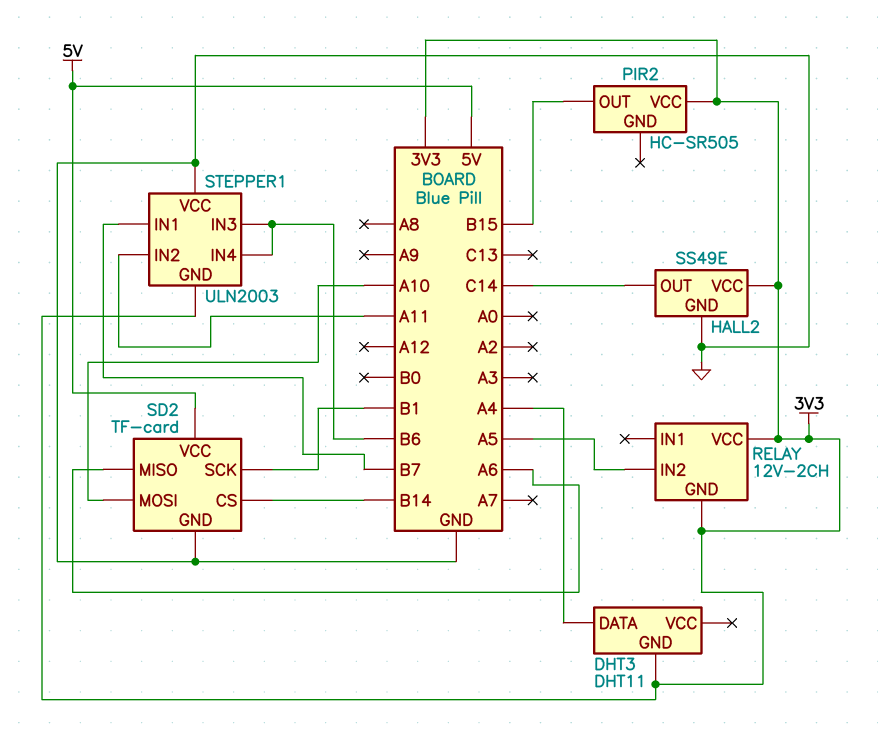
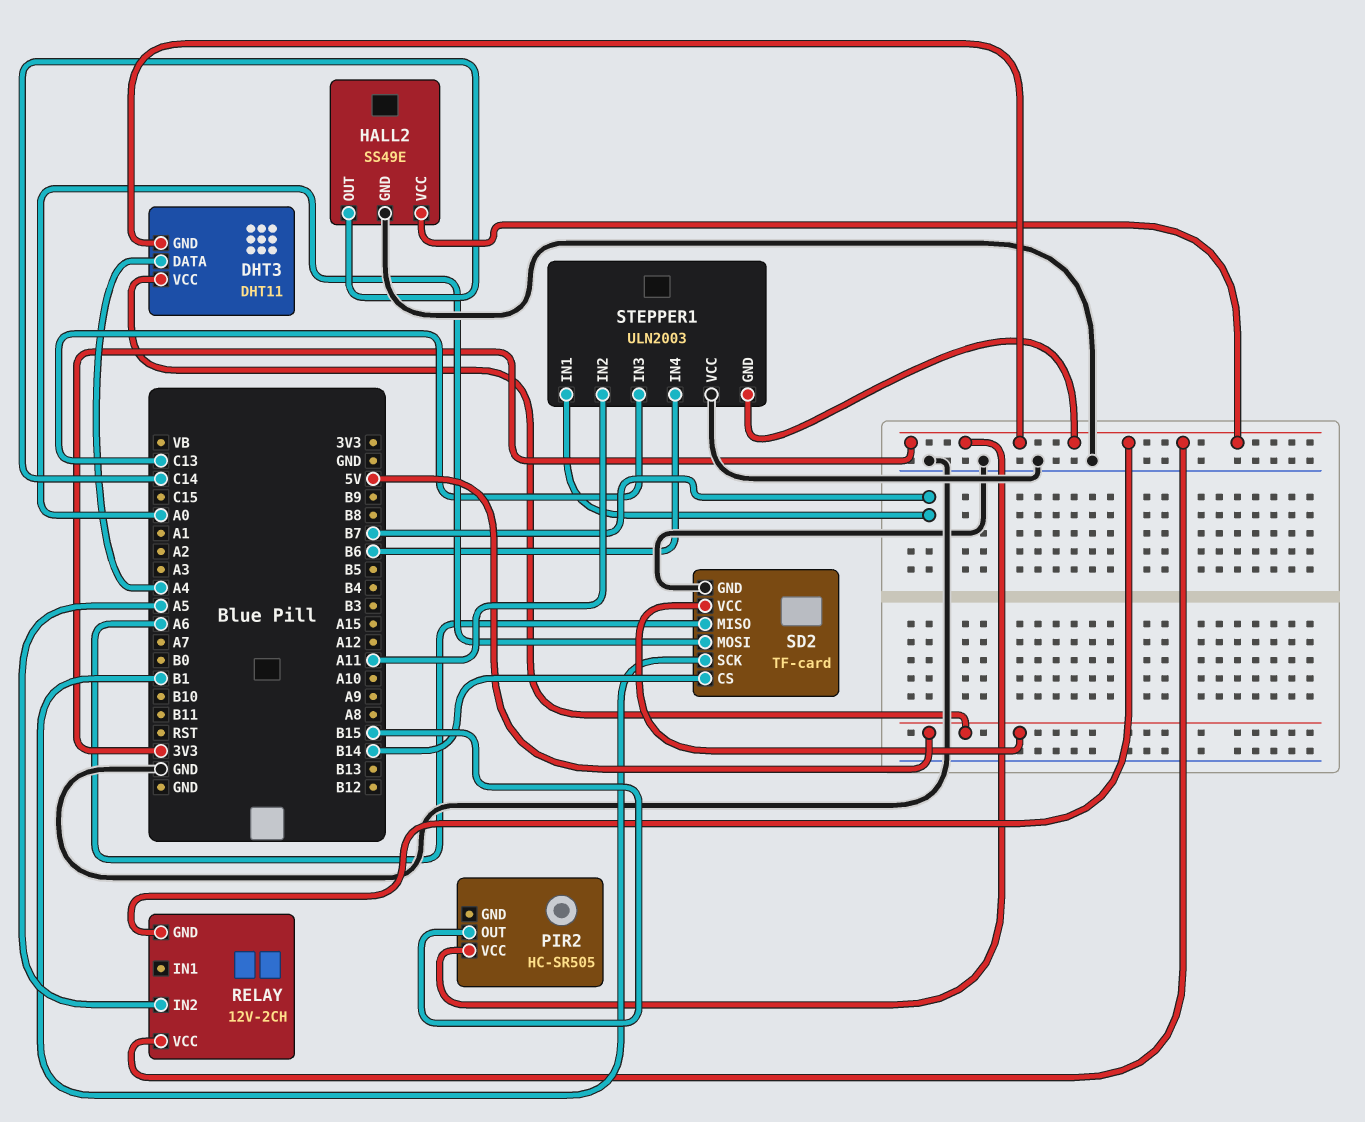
DHT3 pin VCC: none -> 5V
SD2 pin MOSI: A10 -> A0
STEPPER1 pin IN3: B6 -> C13

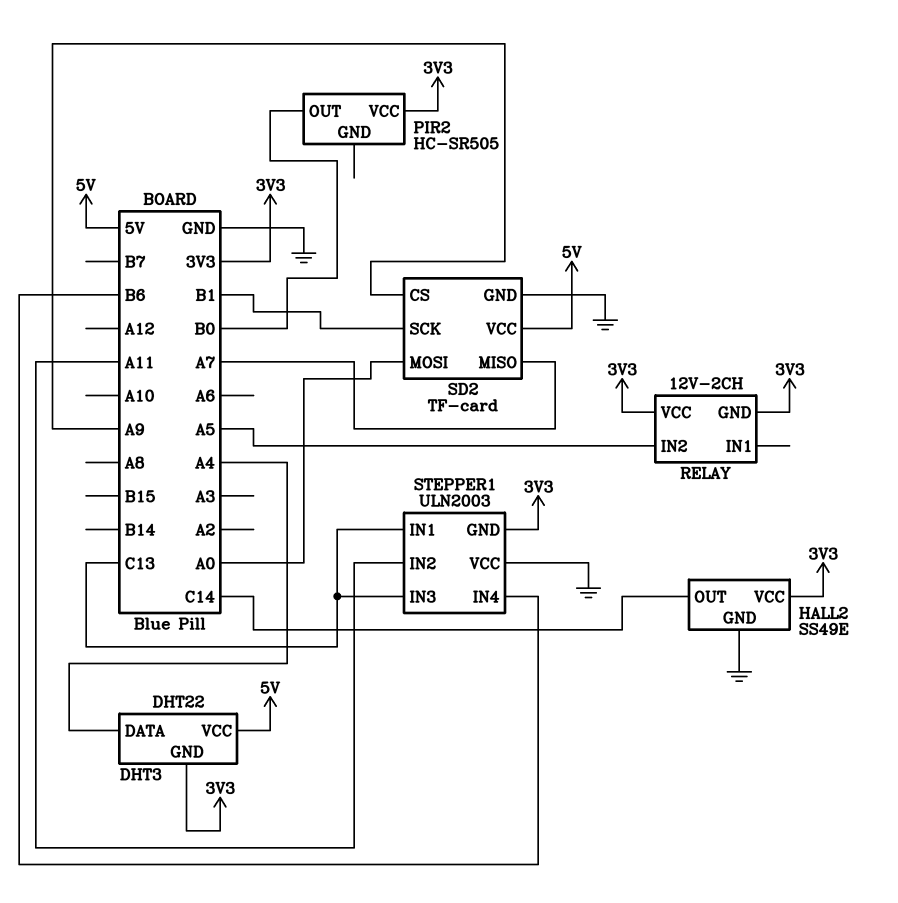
DHT3: DHT11 -> DHT22
PIR2 pin OUT: B15 -> B0
SD2 pin CS: B14 -> A9
SD2 pin MISO: A6 -> A7
STEPPER1 pin IN1: B7 -> C13

